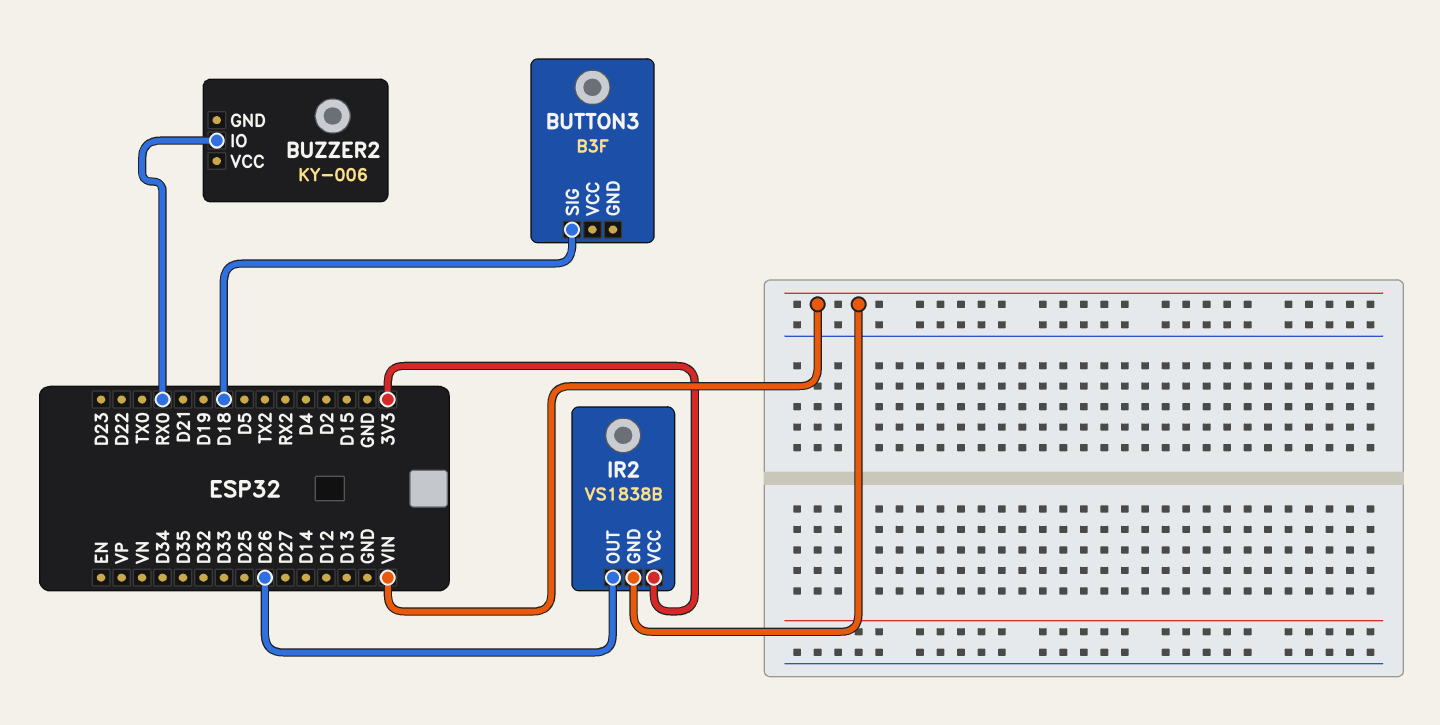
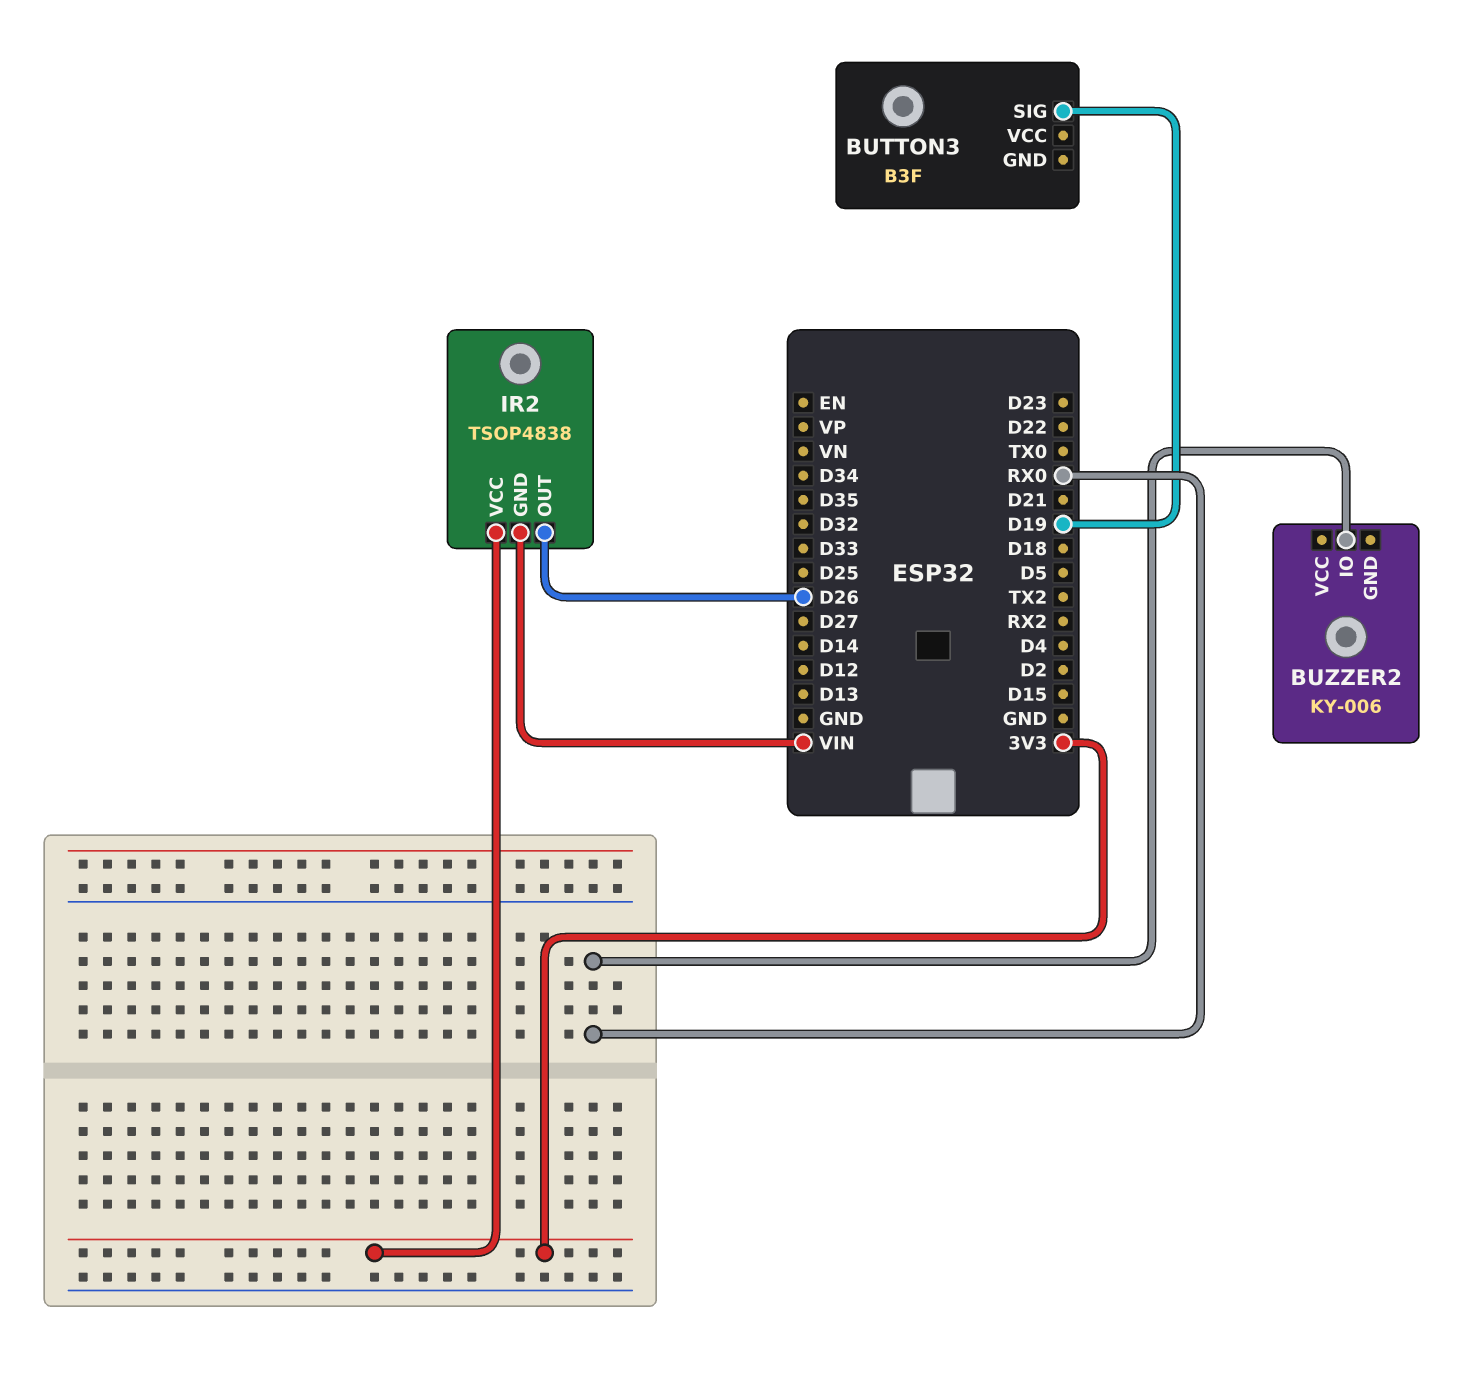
BUTTON3 pin SIG: D18 -> D19
IR2: VS1838B -> TSOP4838

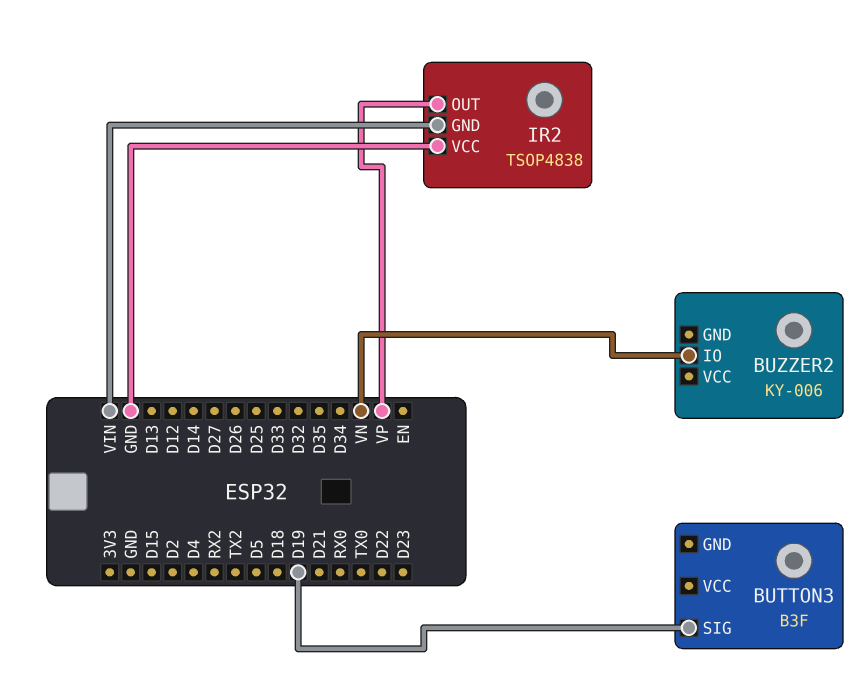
BUZZER2 pin IO: RX0 -> VN
IR2 pin OUT: D26 -> VP
IR2 pin VCC: 3V3 -> GND

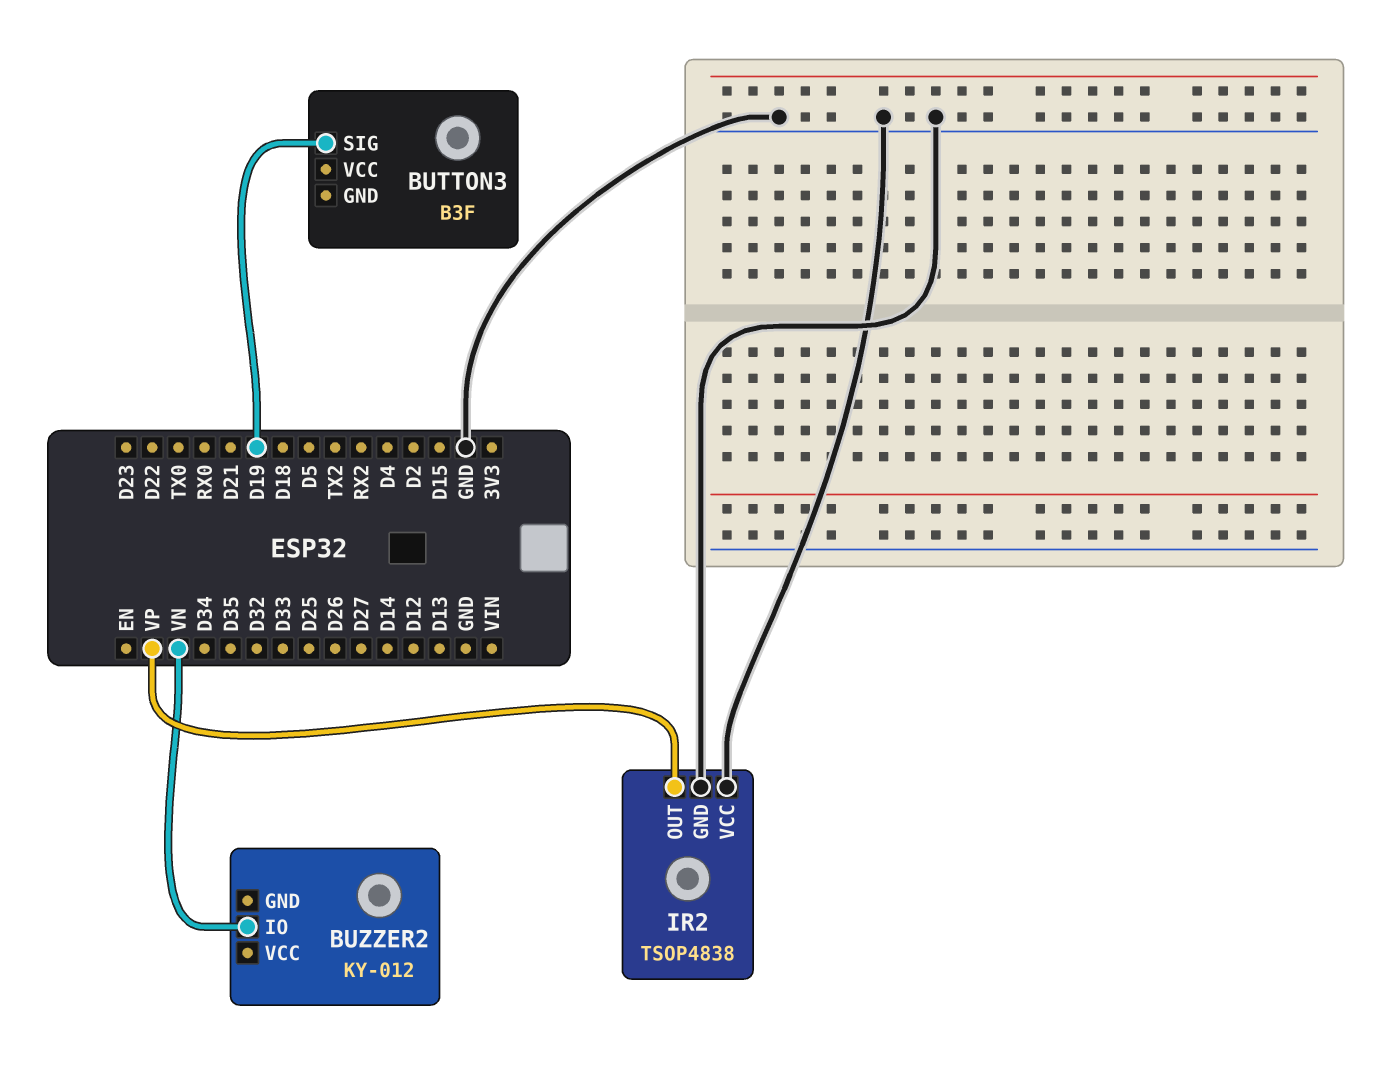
BUZZER2: KY-006 -> KY-012
IR2 pin GND: VIN -> GND

